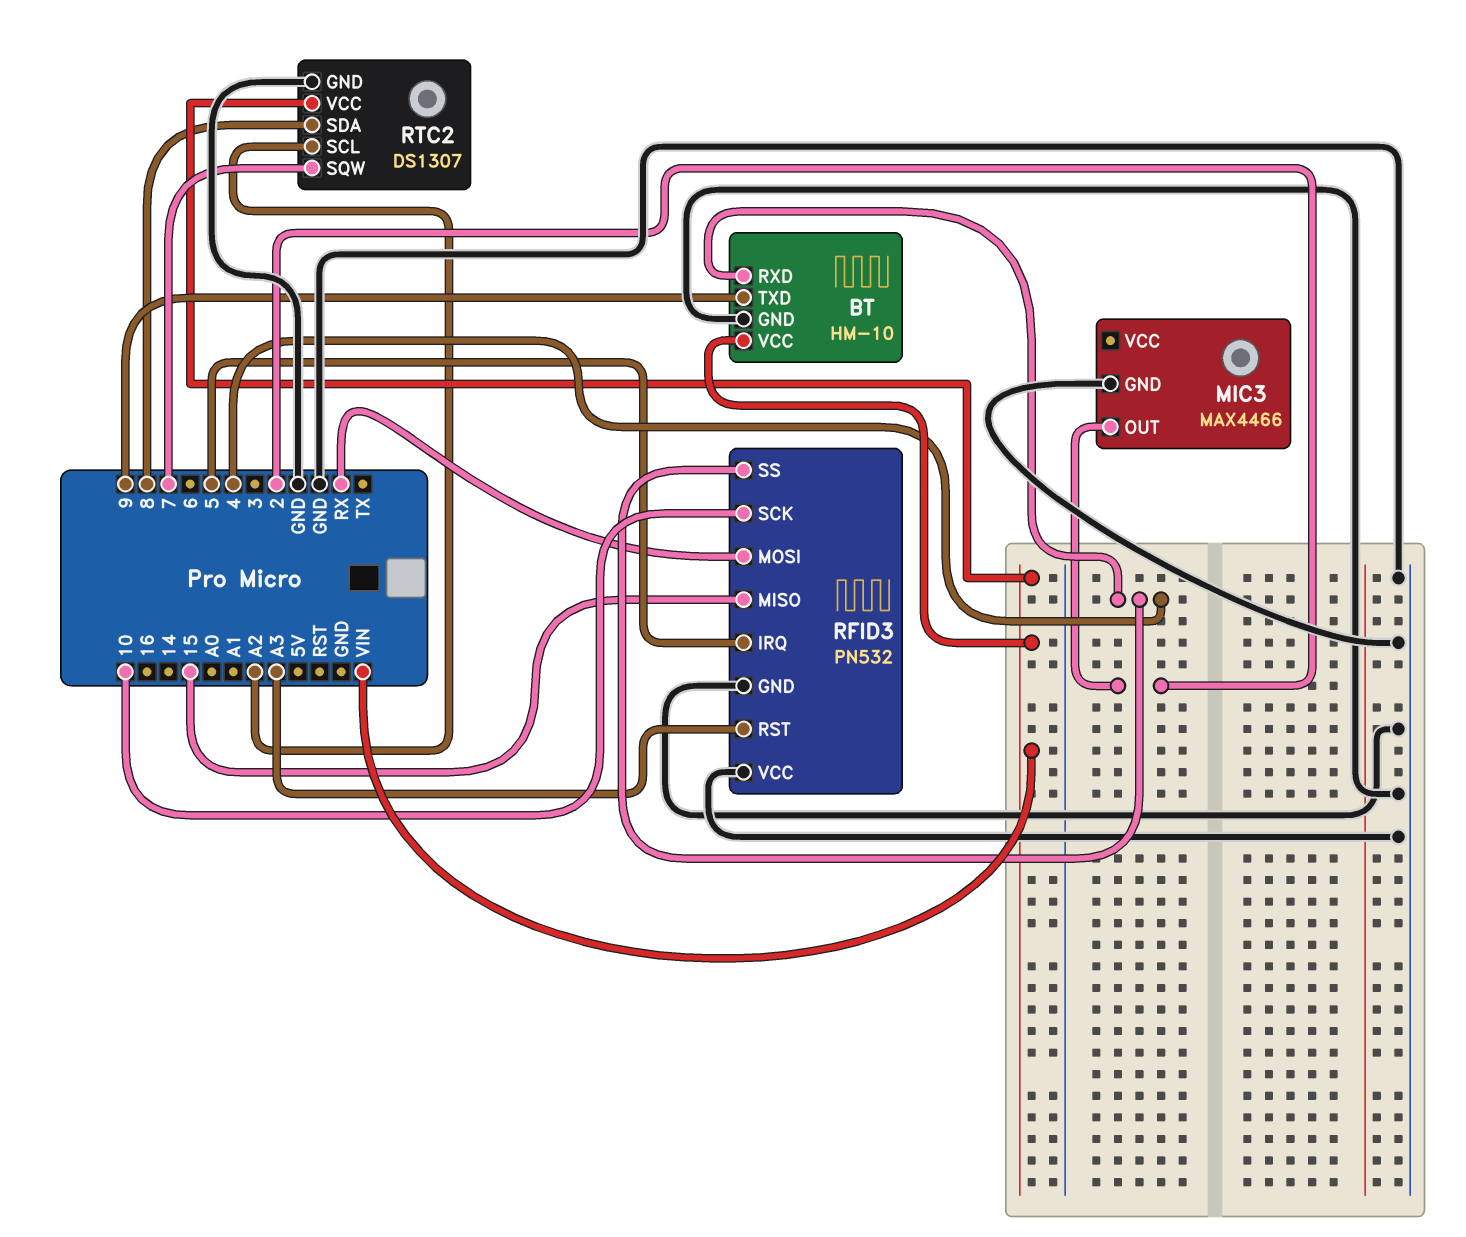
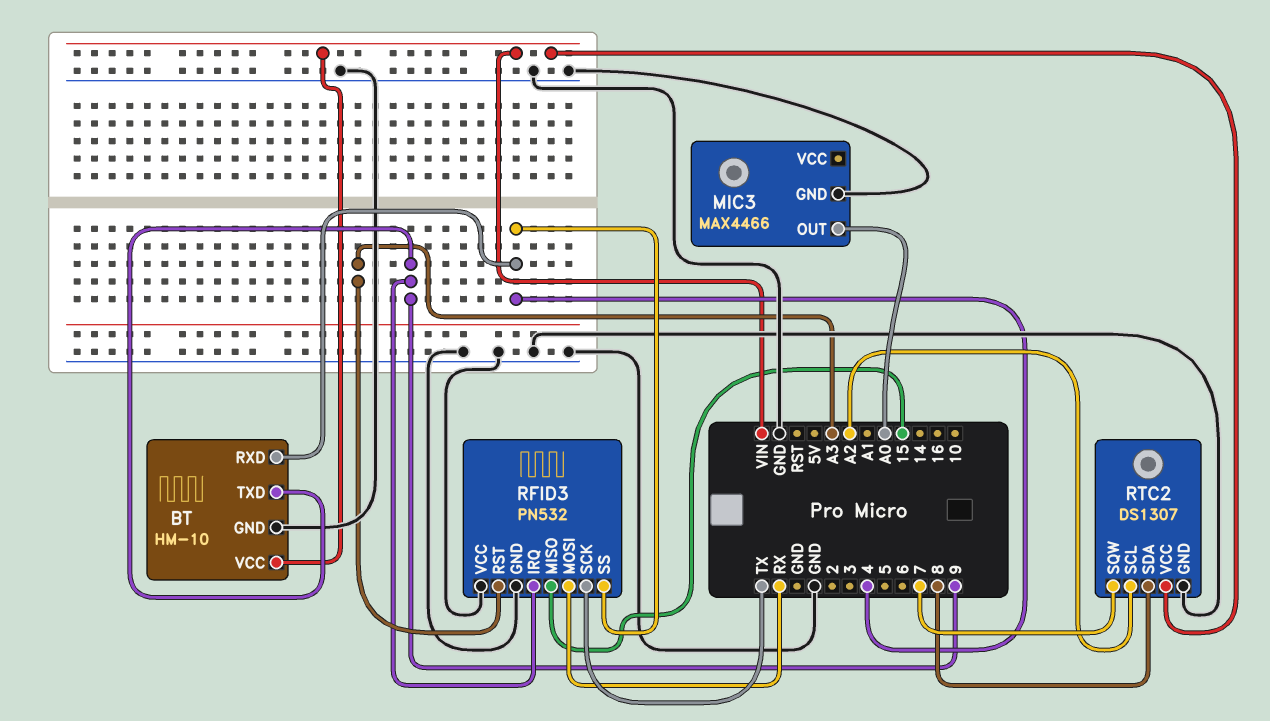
MIC3 pin OUT: 2 -> A0
RFID3 pin IRQ: 5 -> 9
RFID3 pin SCK: 10 -> TX

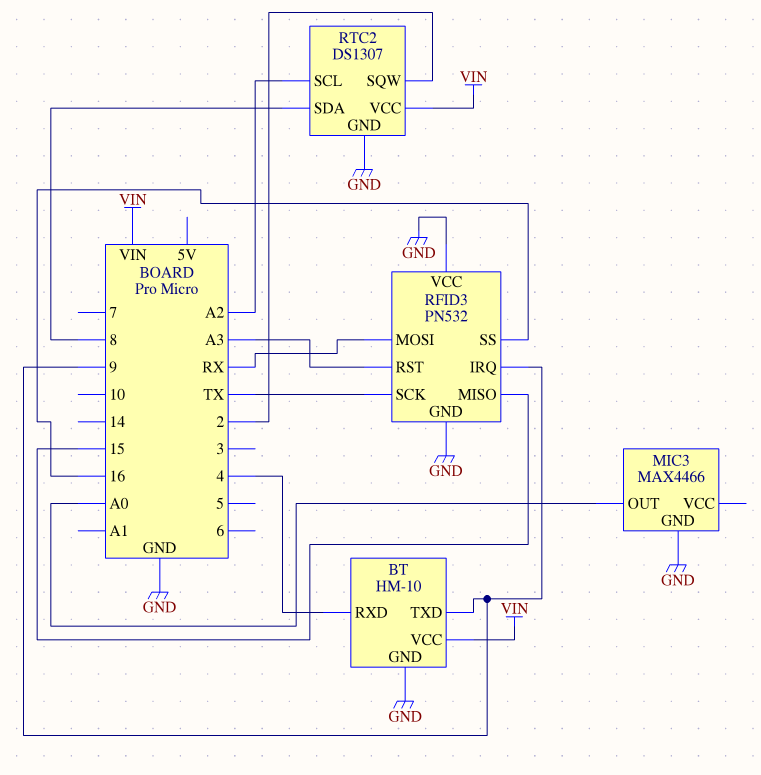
RFID3 pin SS: 4 -> 16
RTC2 pin SQW: 7 -> 2

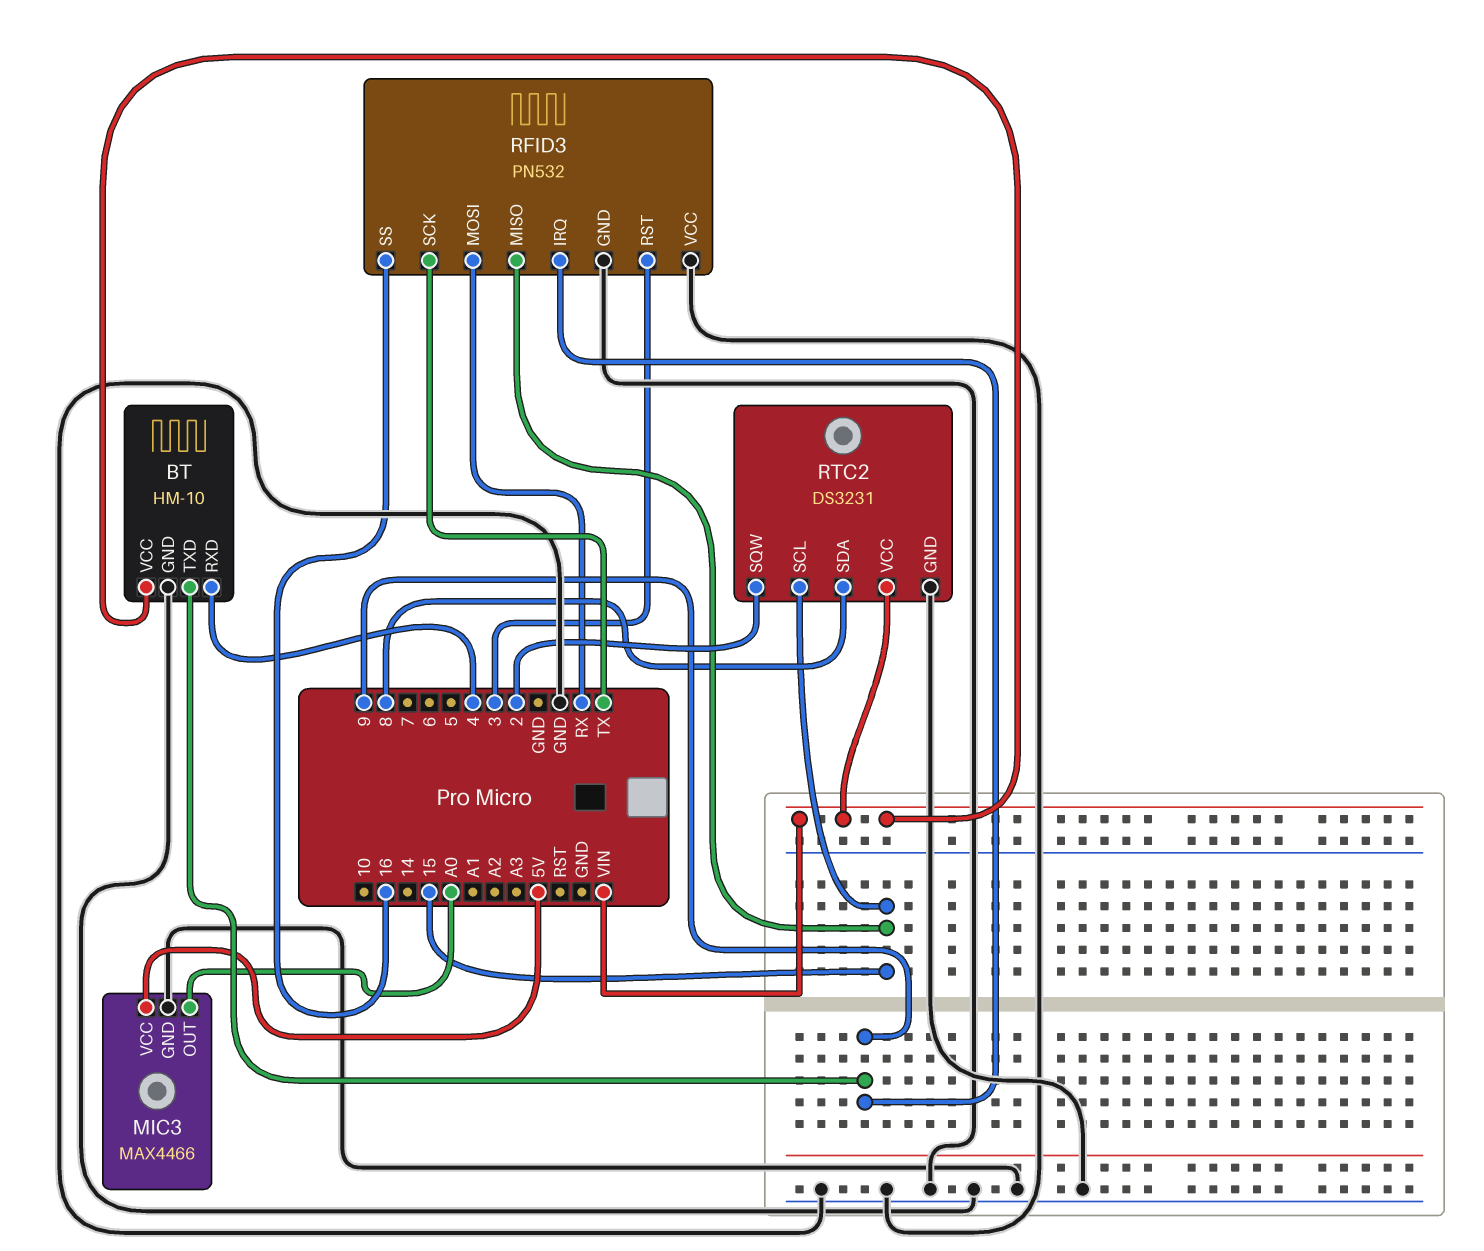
MIC3 pin VCC: none -> 5V
RFID3 pin RST: A3 -> 3
RTC2: DS1307 -> DS3231
RTC2 pin SCL: A2 -> 15

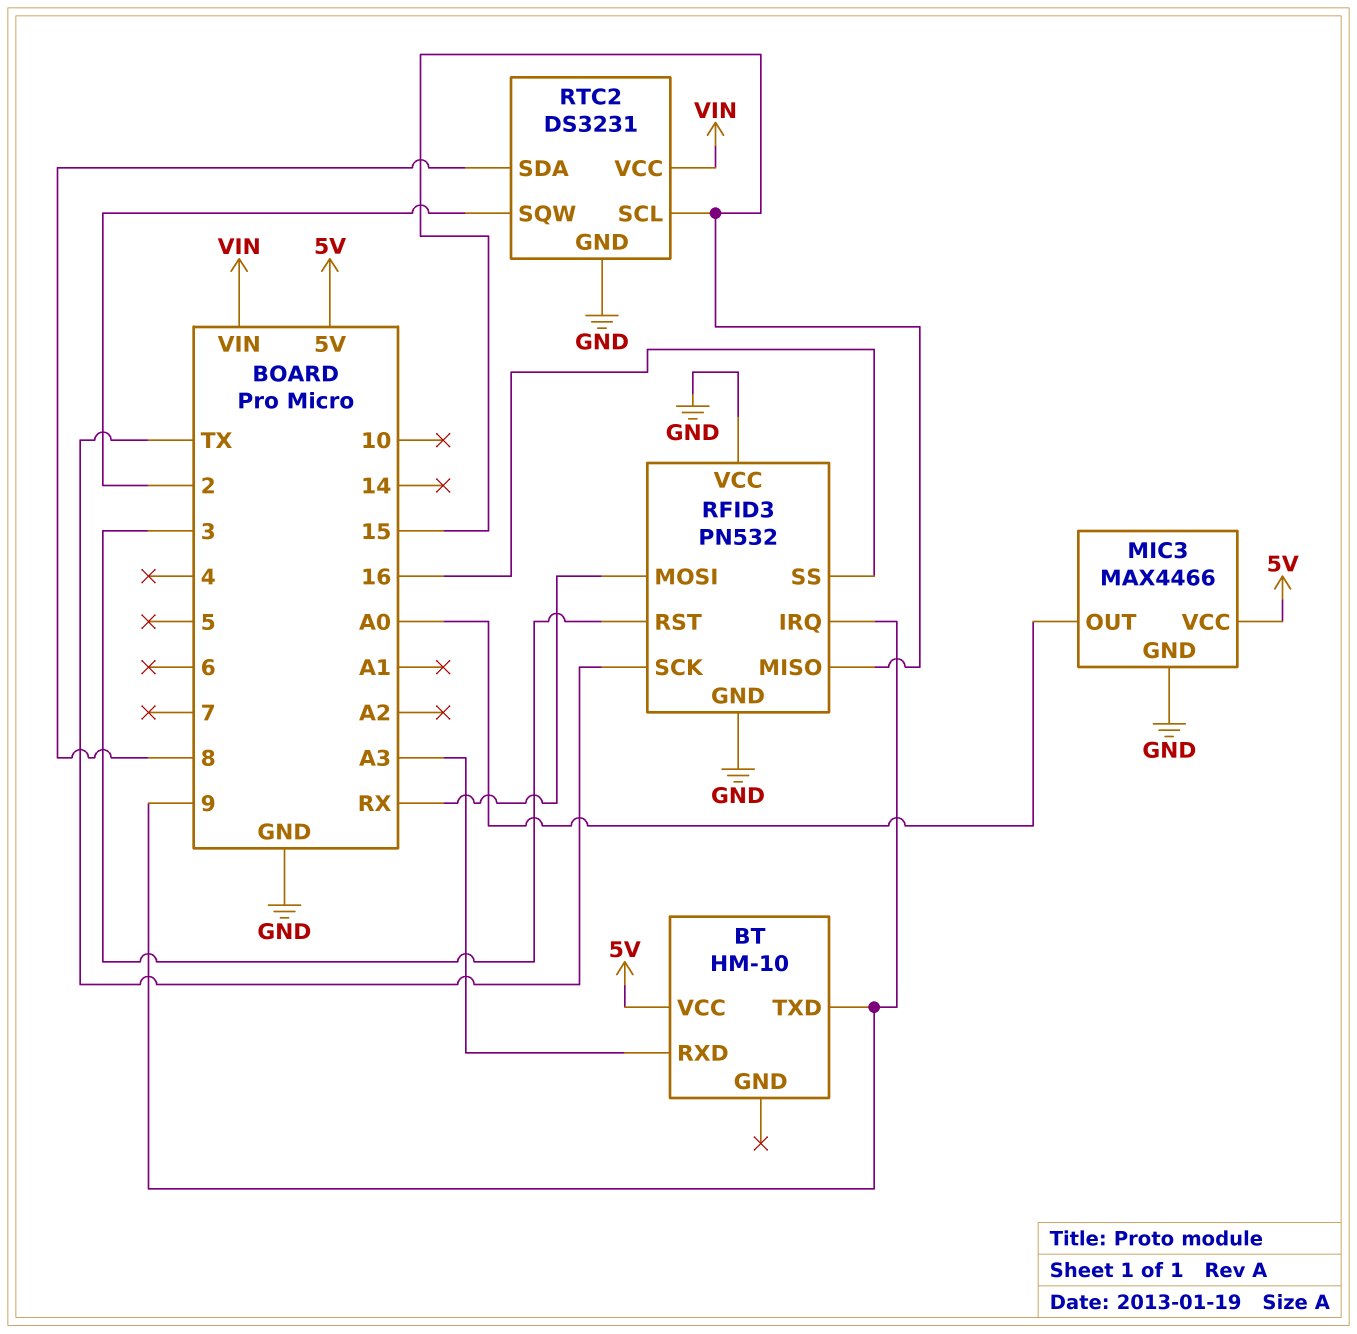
BT pin GND: GND -> none
BT pin RXD: 4 -> A3
BT pin VCC: VIN -> 5V

